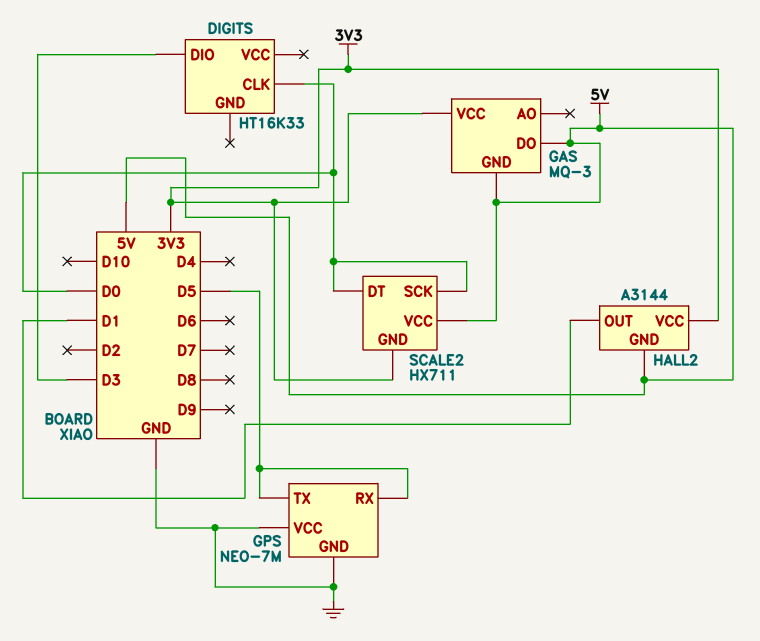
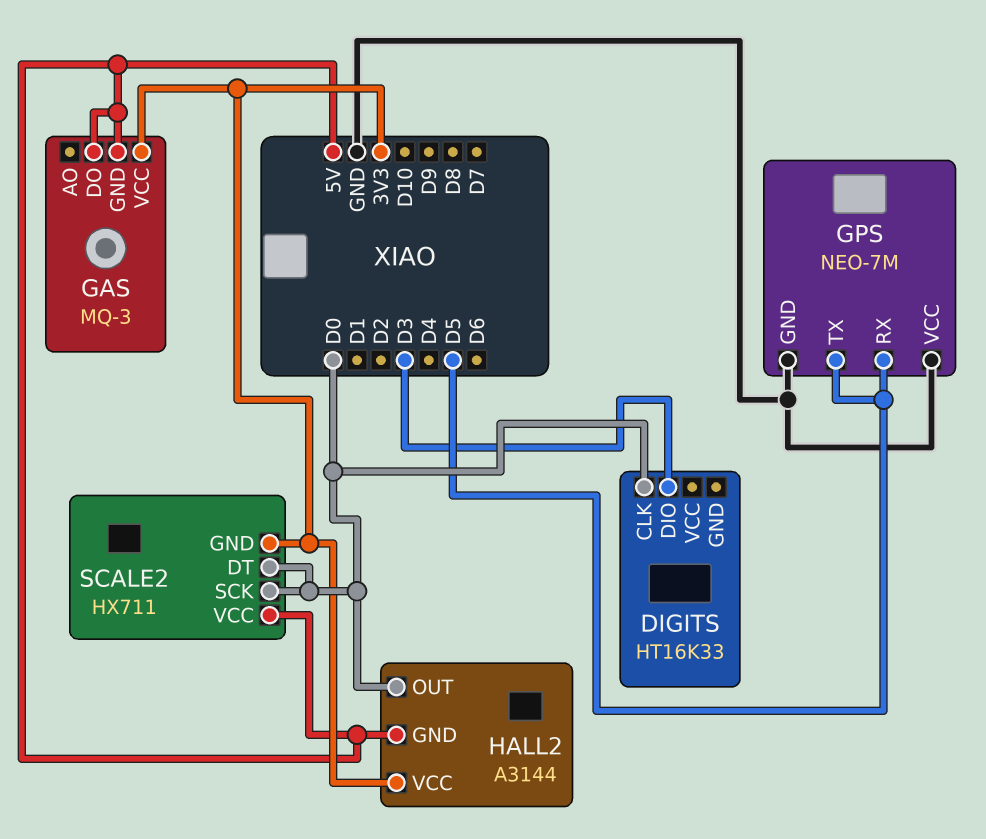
HALL2 pin OUT: D1 -> D0

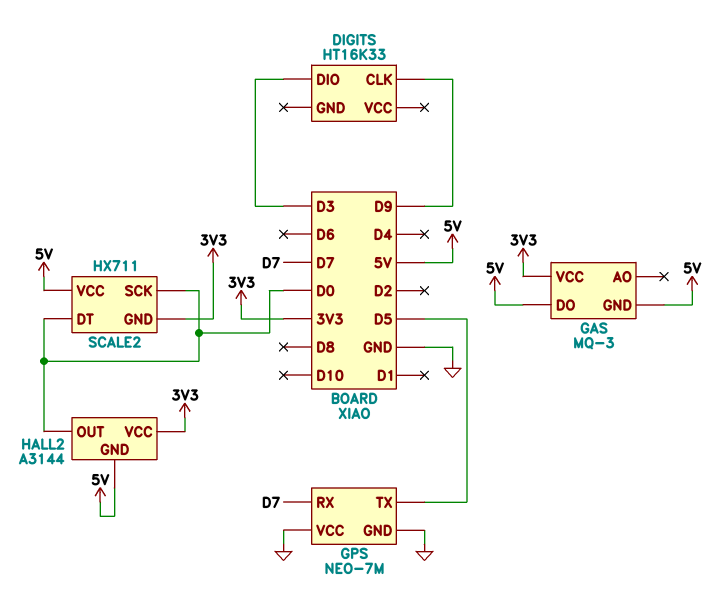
DIGITS pin CLK: D0 -> D9
GPS pin RX: D5 -> D7

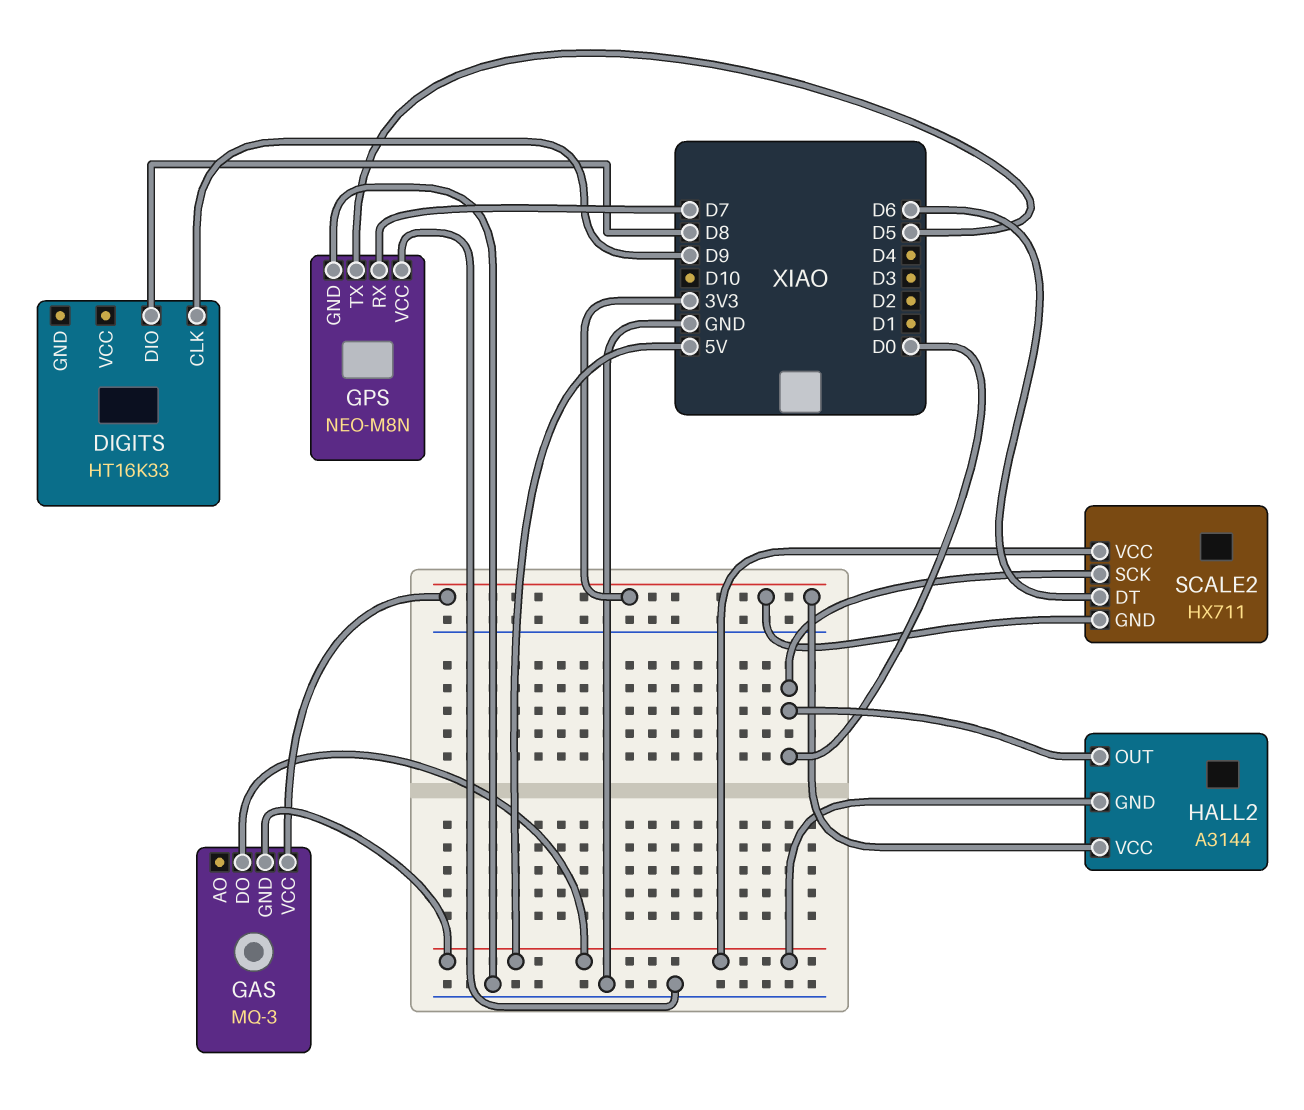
DIGITS pin DIO: D3 -> D8
GPS: NEO-7M -> NEO-M8N
SCALE2 pin DT: D0 -> D6

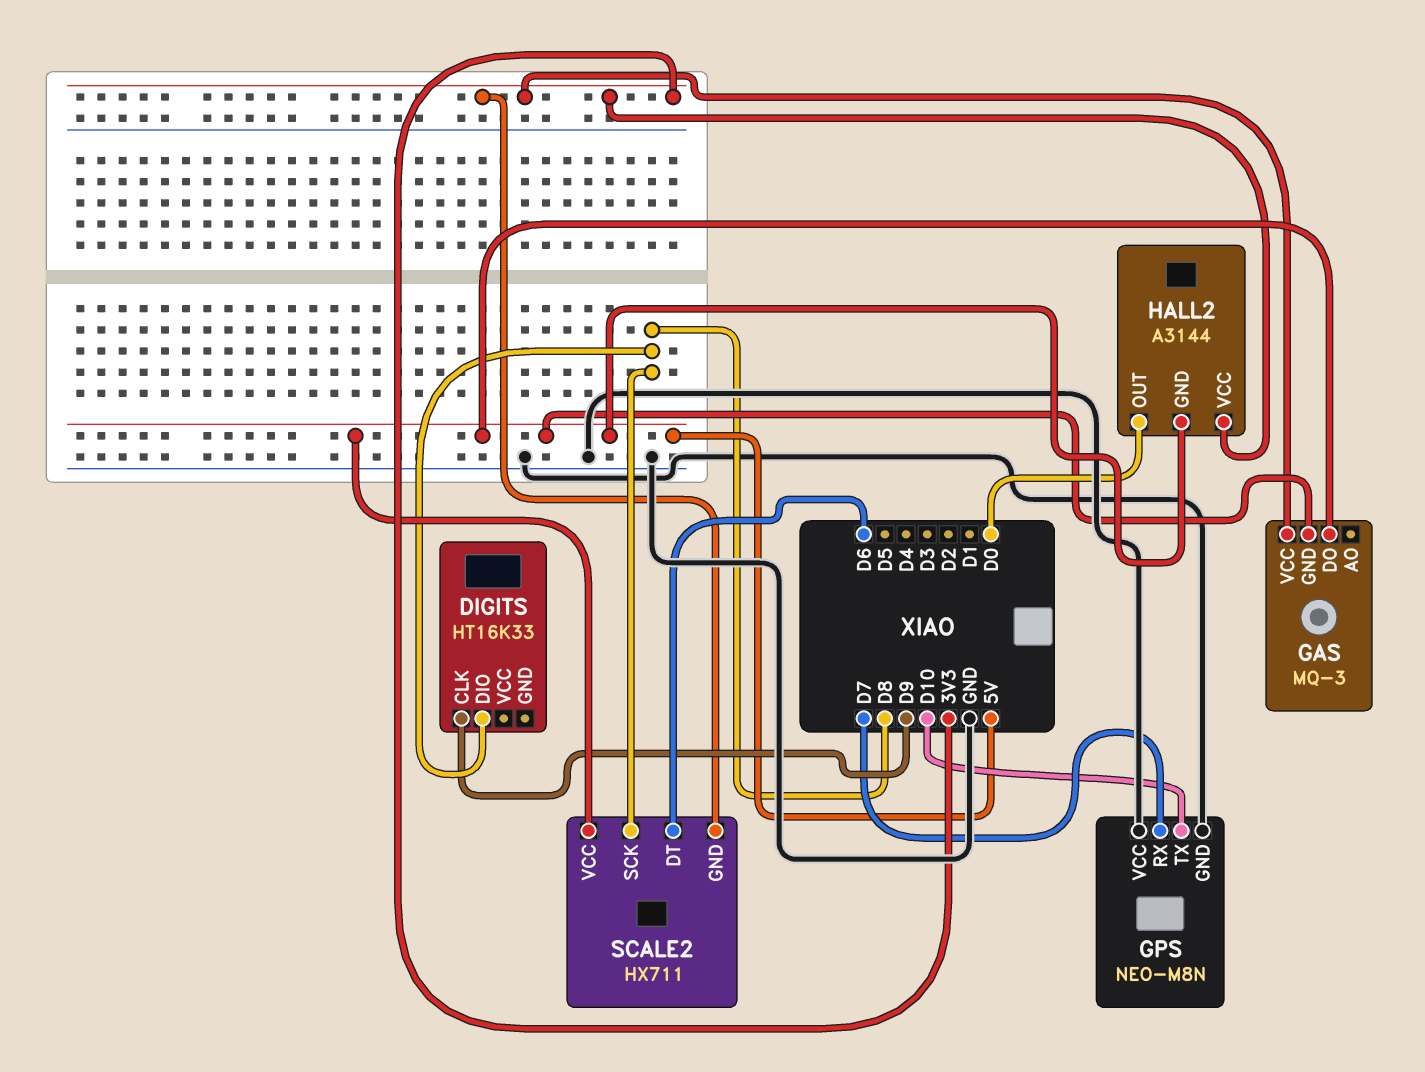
GPS pin TX: D5 -> D10
SCALE2 pin SCK: D0 -> D8

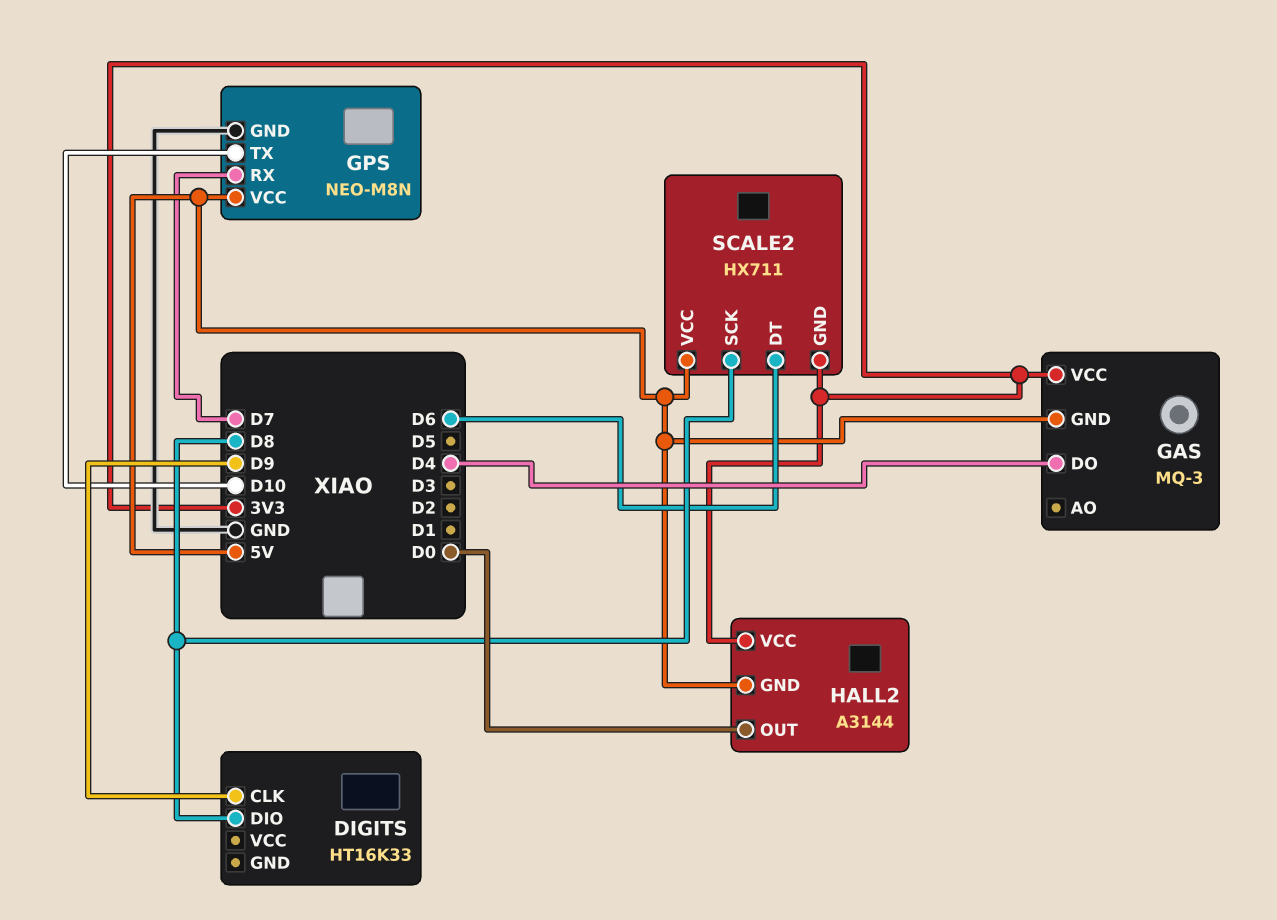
GAS pin DO: 5V -> D4
GPS pin VCC: GND -> 5V

